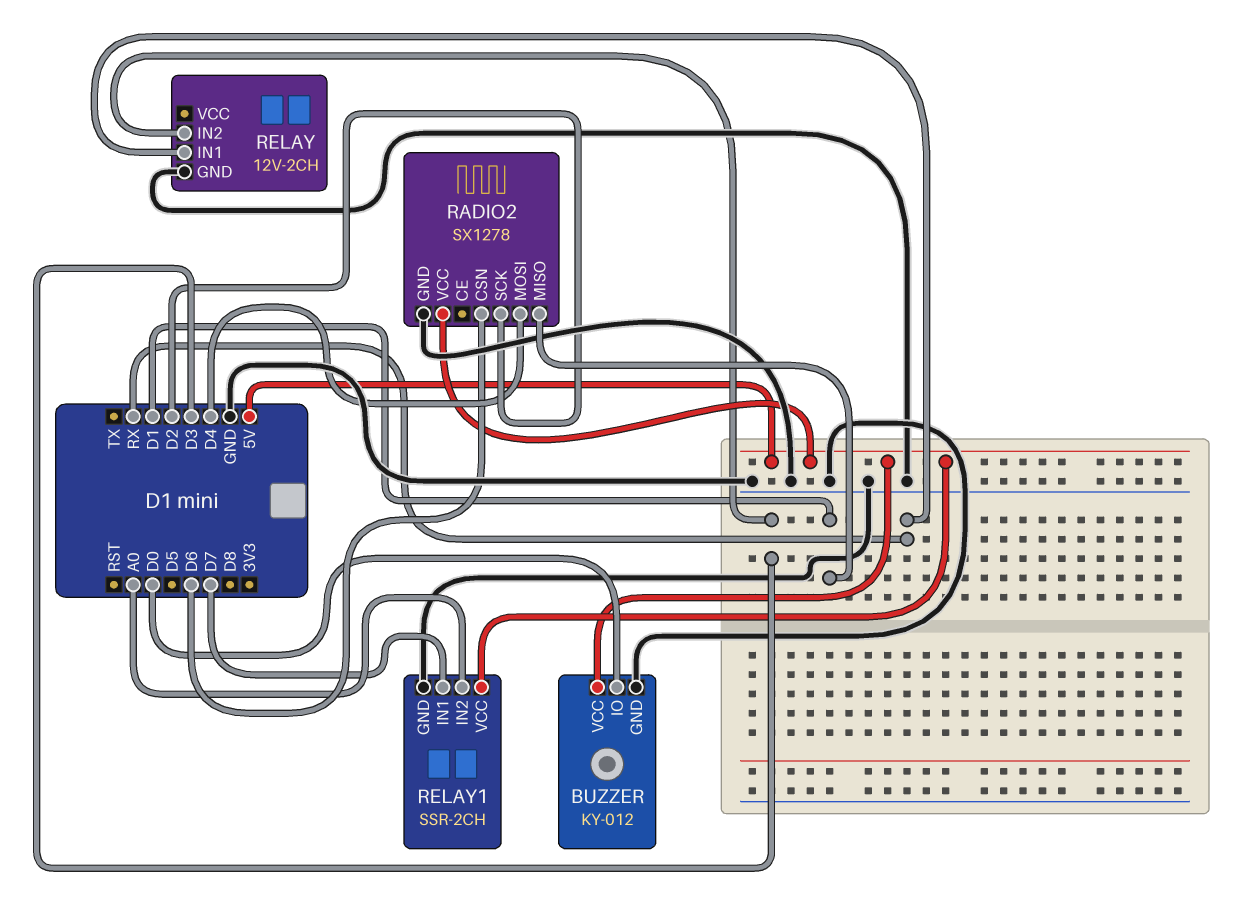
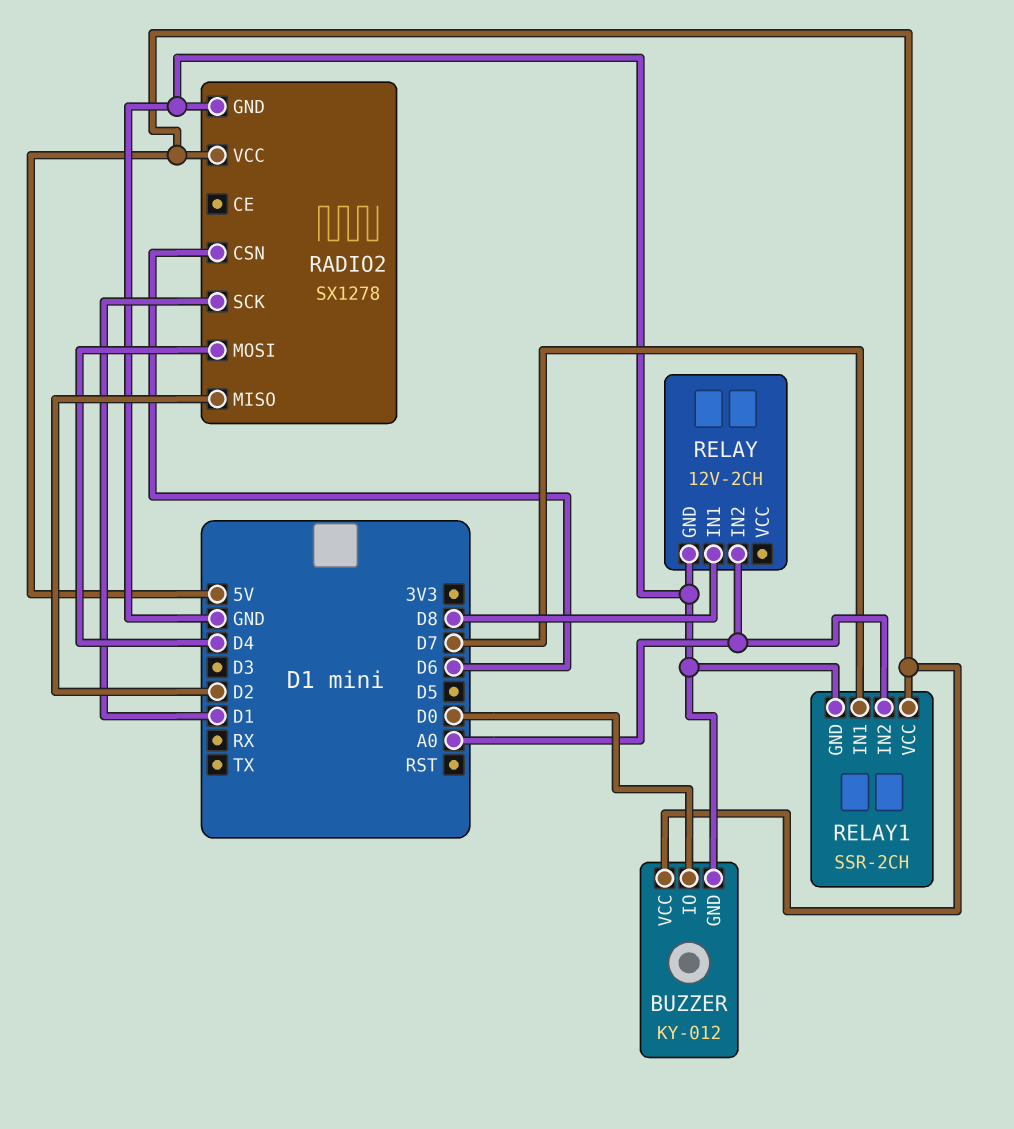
RADIO2 pin MISO: D1 -> D2
RADIO2 pin SCK: D2 -> D1
RELAY pin IN1: RX -> D8
RELAY pin IN2: D3 -> A0

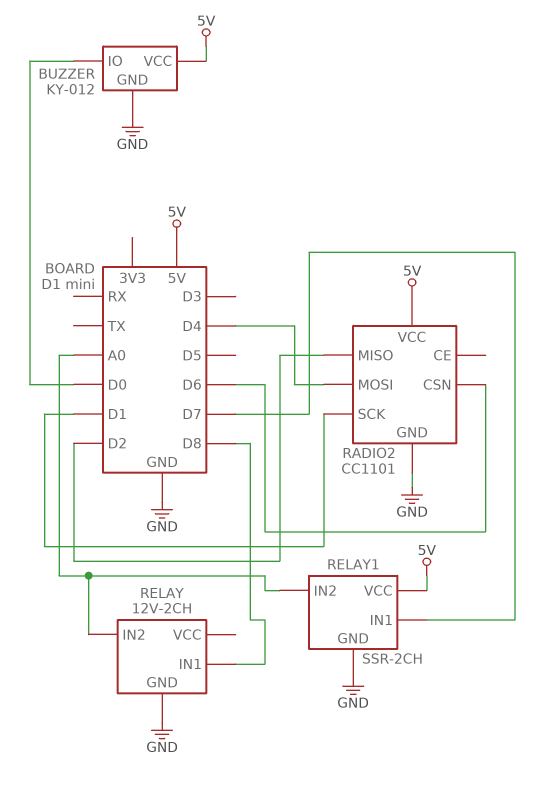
RADIO2: SX1278 -> CC1101

